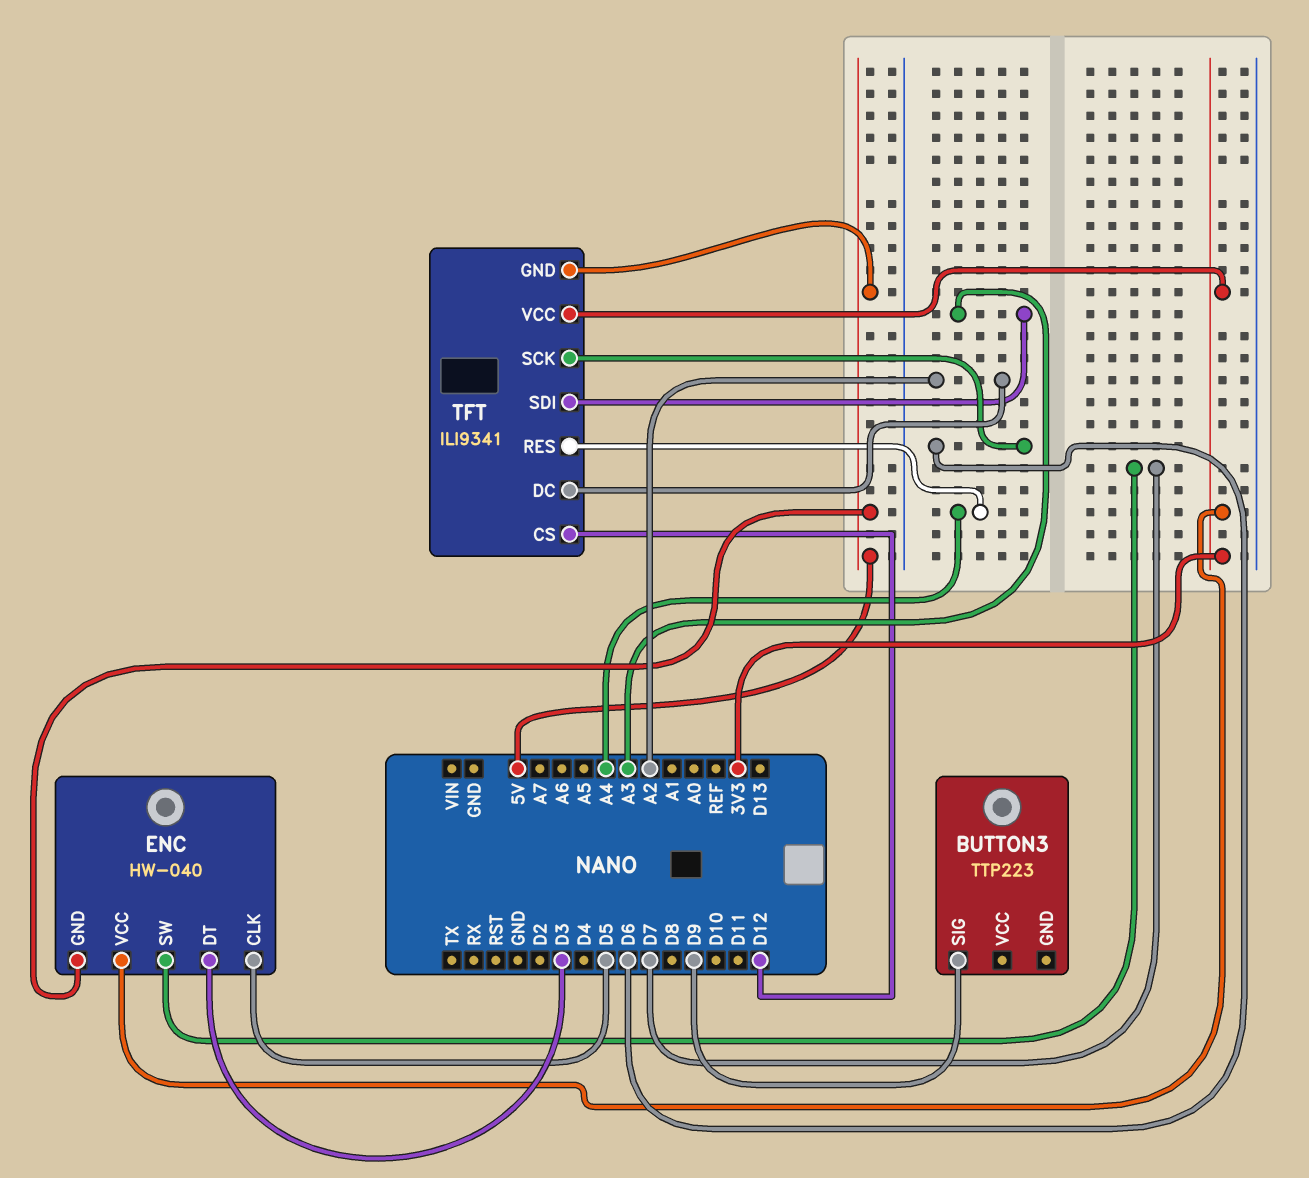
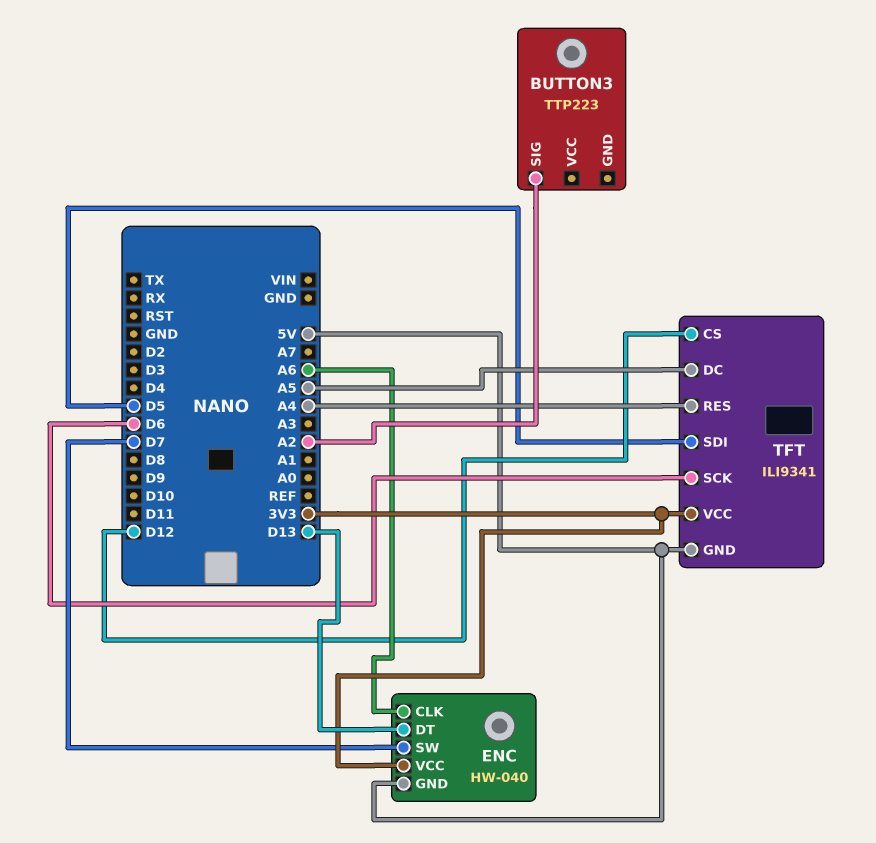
BUTTON3 pin SIG: D9 -> A2
ENC pin CLK: D5 -> A6
ENC pin DT: D3 -> D13
TFT pin DC: A2 -> A5
TFT pin SDI: A3 -> D5

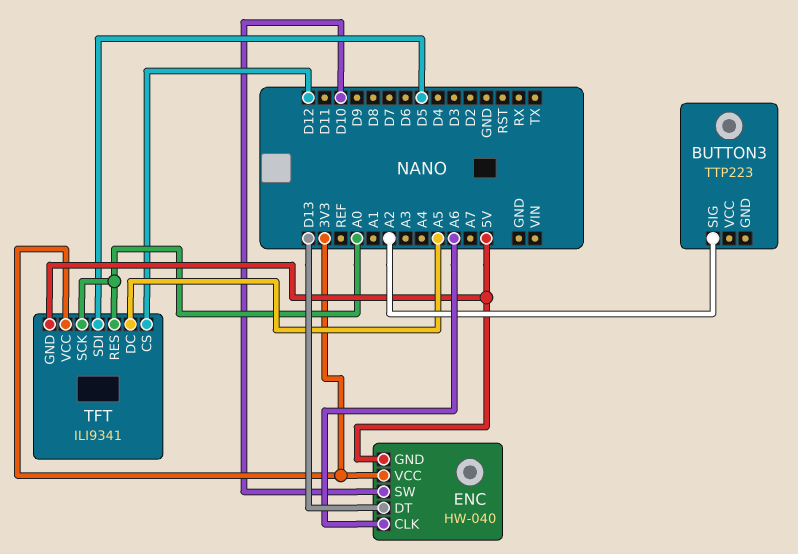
ENC pin SW: D7 -> D10
TFT pin RES: A4 -> A0
TFT pin SCK: D6 -> A0

